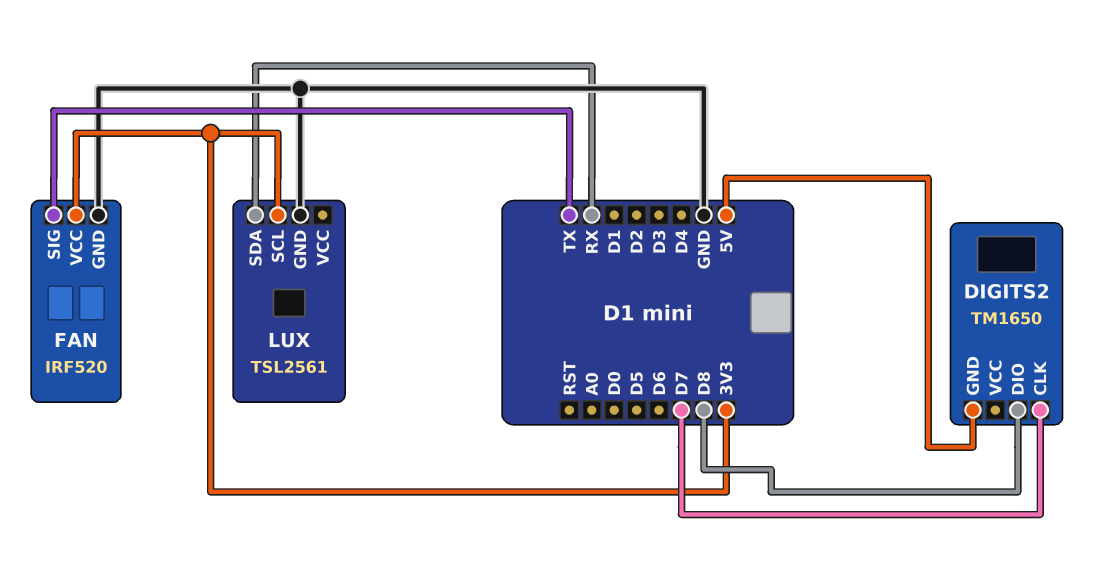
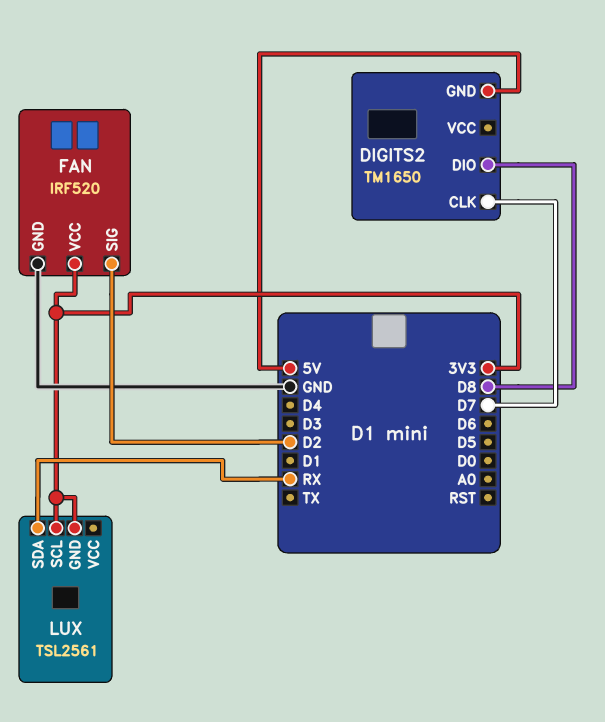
FAN pin SIG: TX -> D2
LUX pin GND: GND -> 3V3

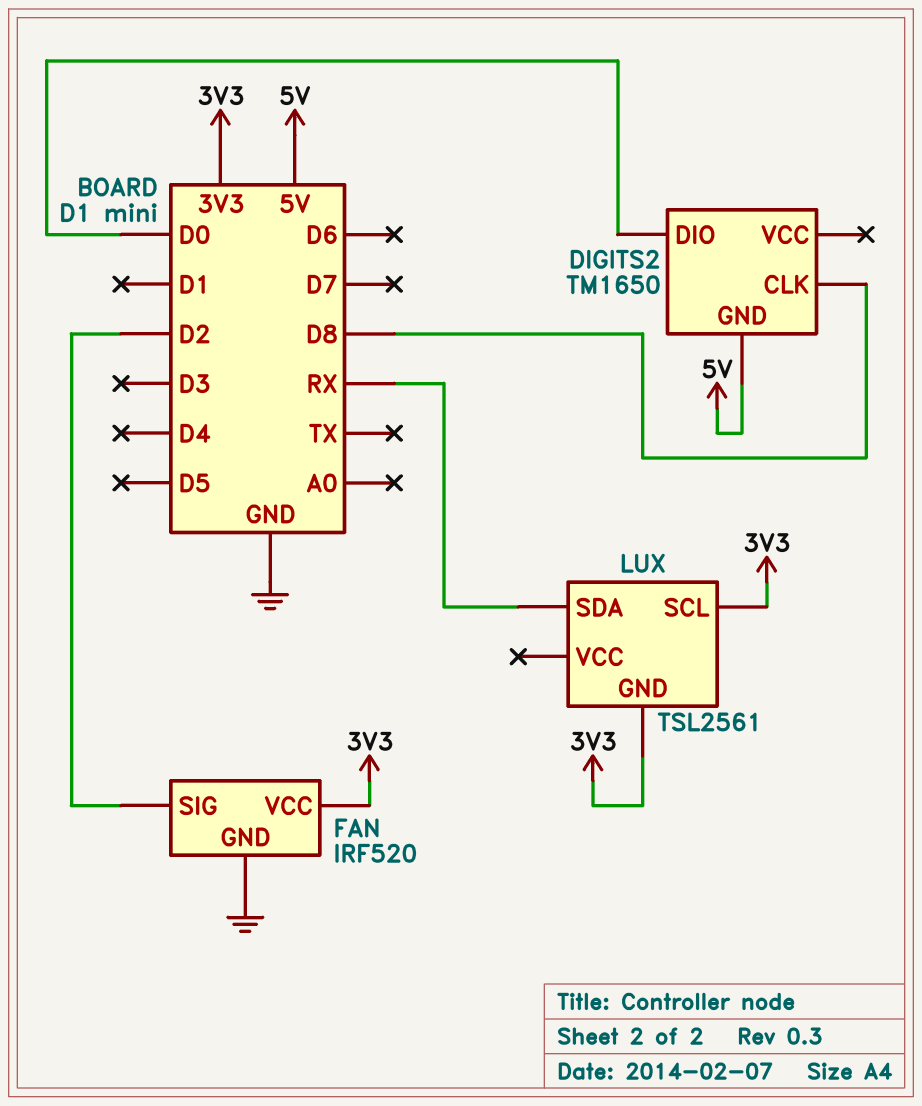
DIGITS2 pin CLK: D7 -> D8
DIGITS2 pin DIO: D8 -> D0

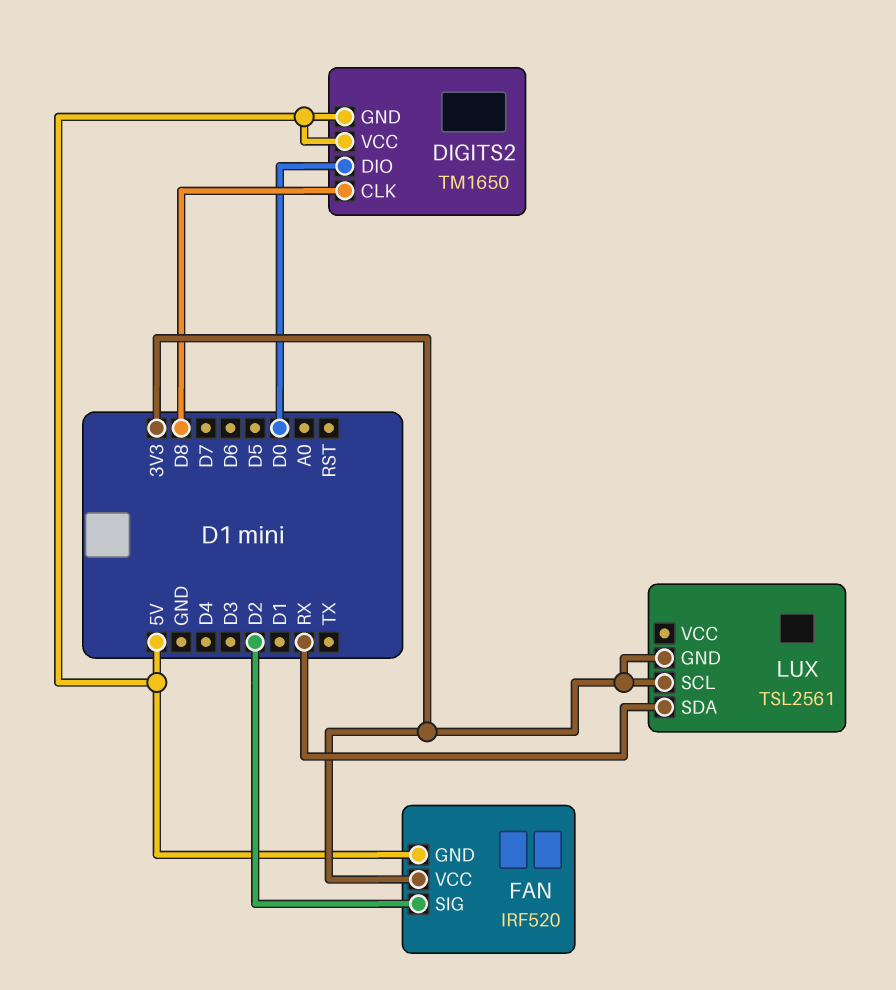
DIGITS2 pin VCC: none -> 5V
FAN pin GND: GND -> 5V

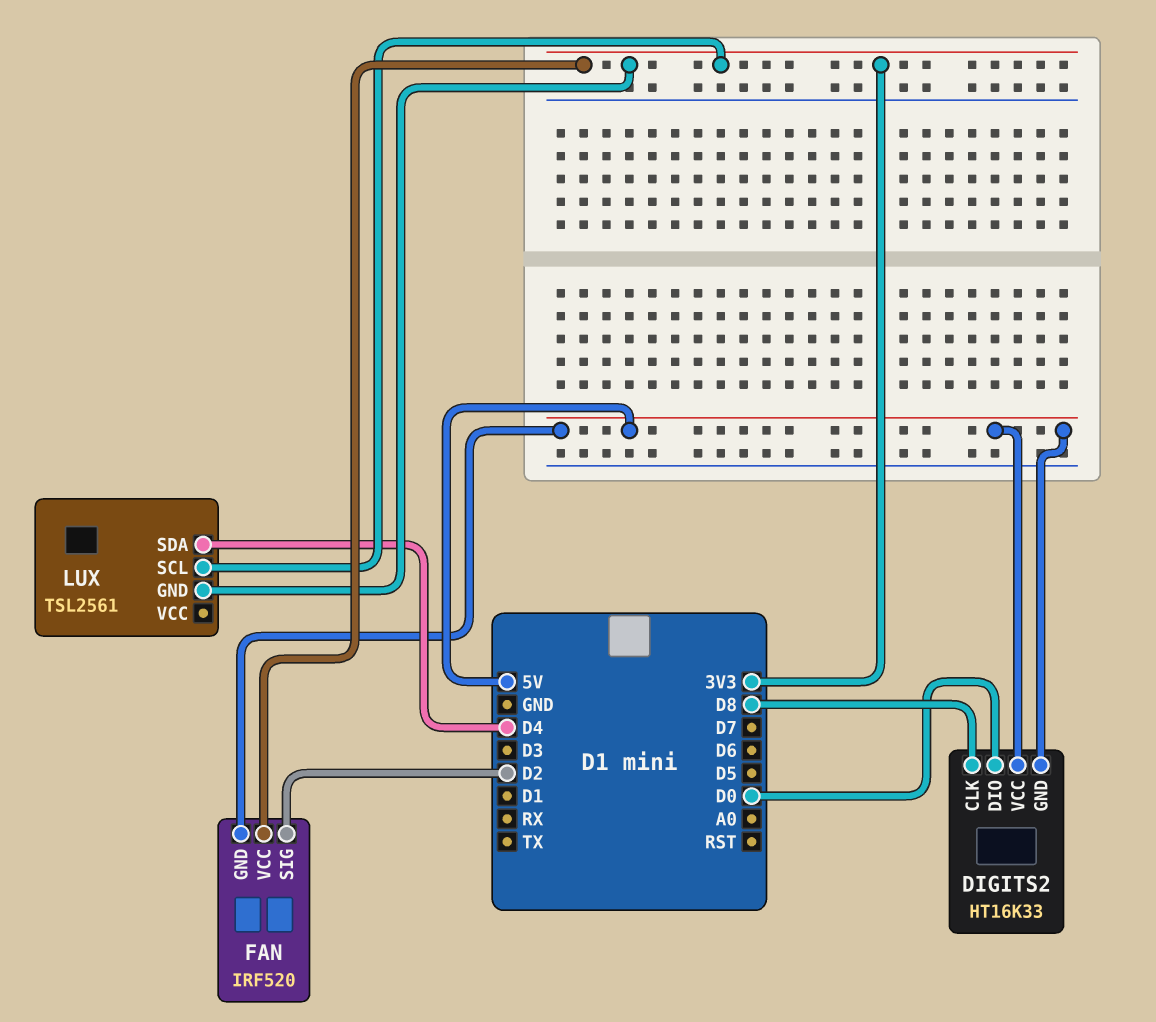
DIGITS2: TM1650 -> HT16K33
LUX pin SDA: RX -> D4

